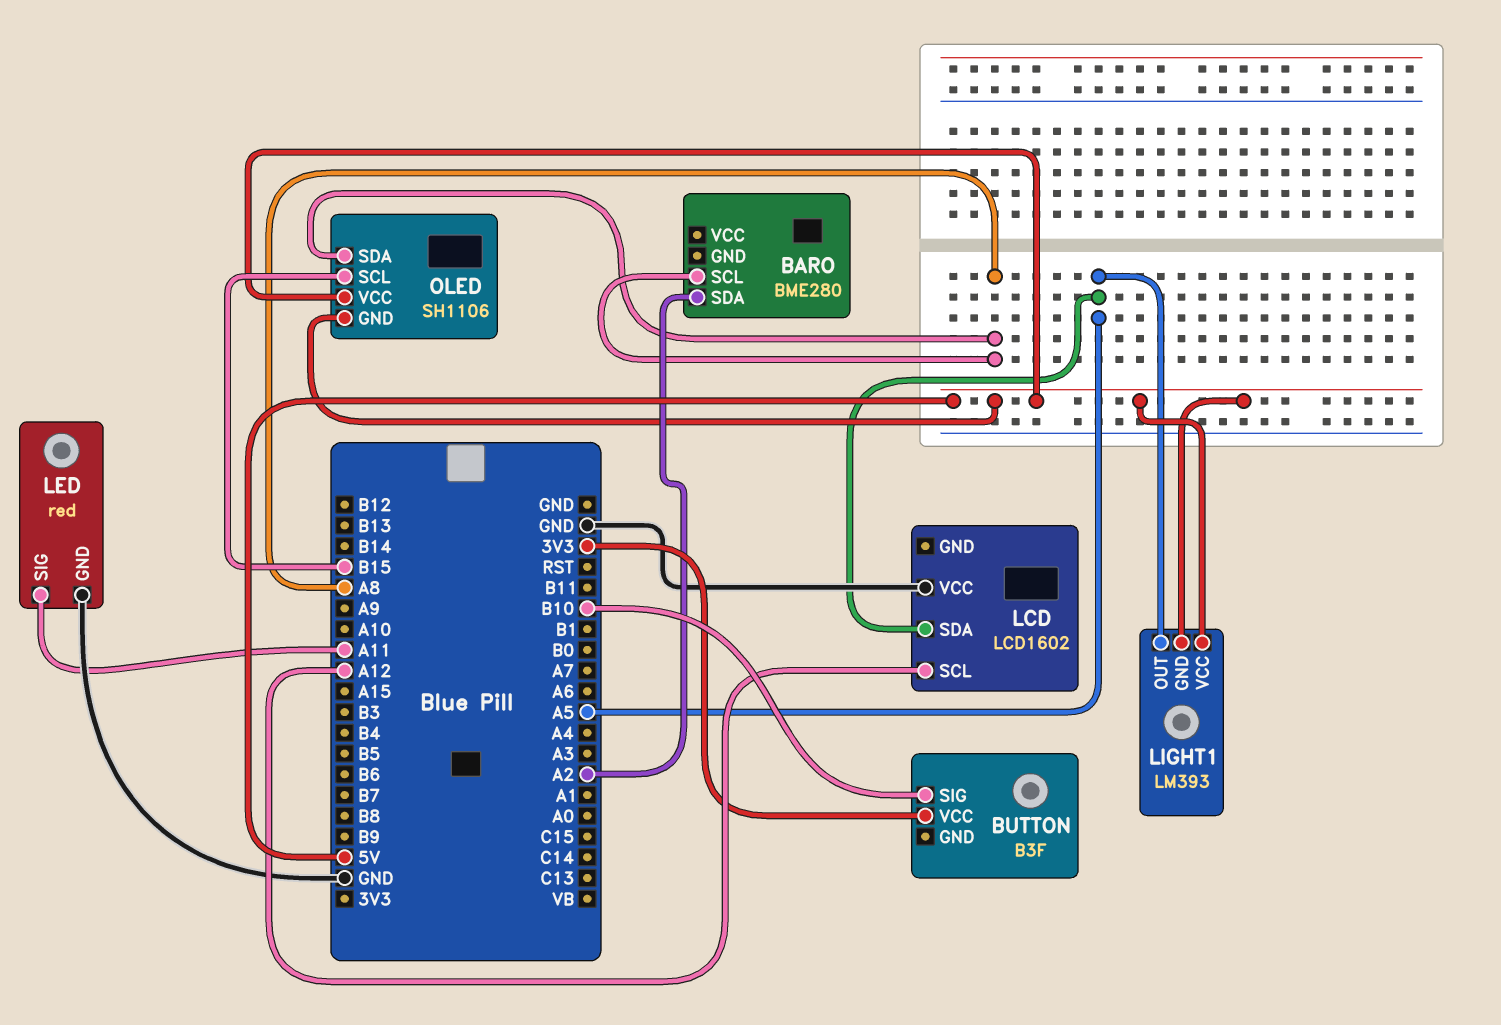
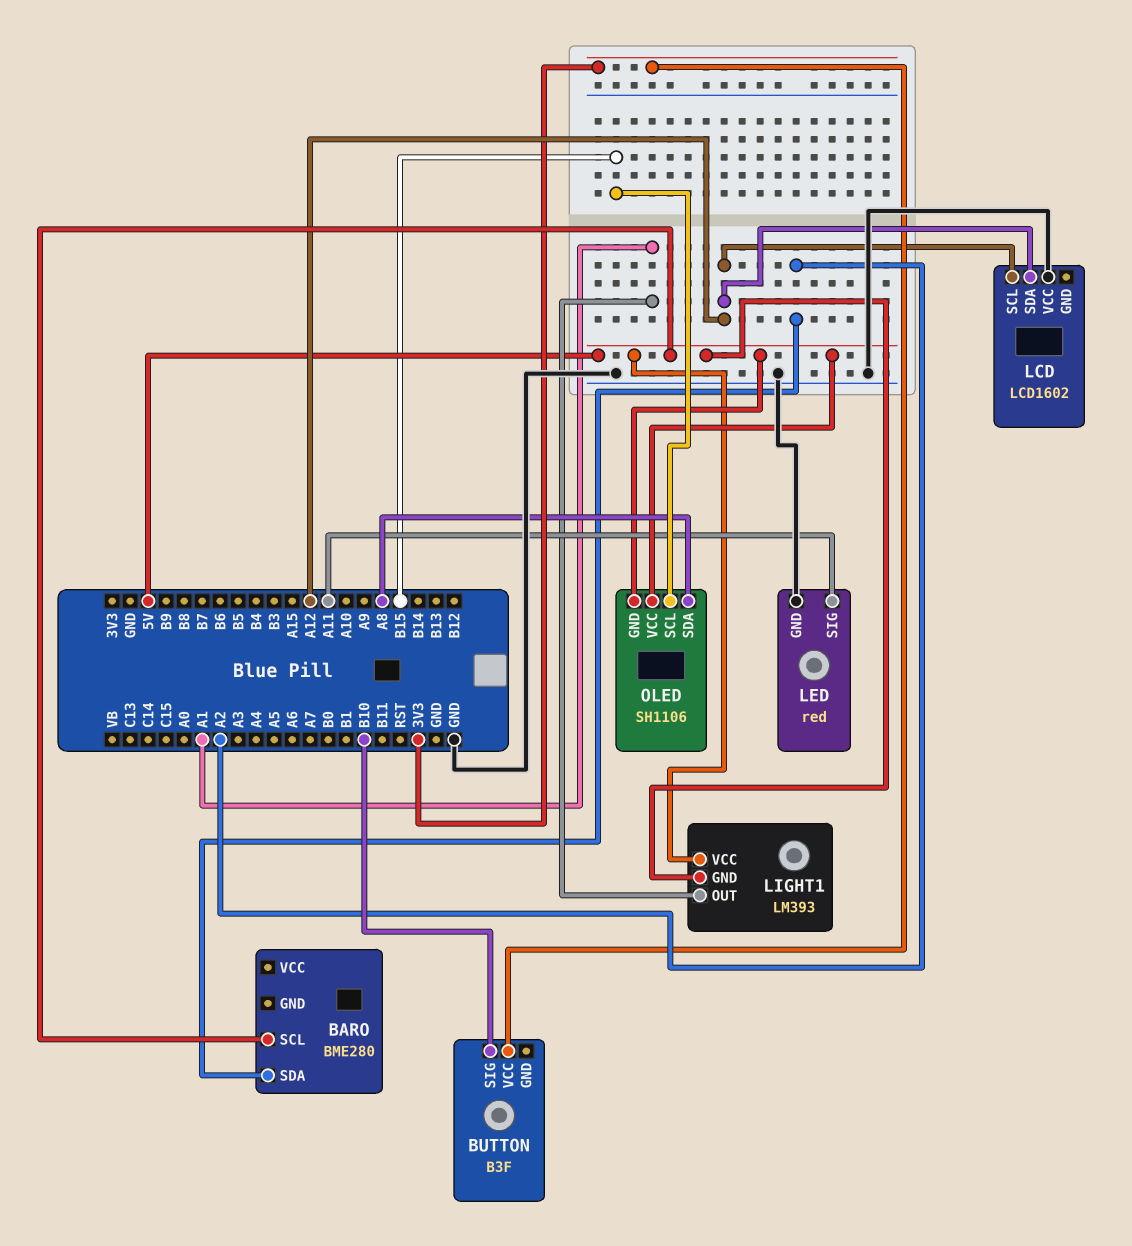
BARO pin SCL: A8 -> 5V
LCD pin SDA: A5 -> A12
LIGHT1 pin OUT: A5 -> A1

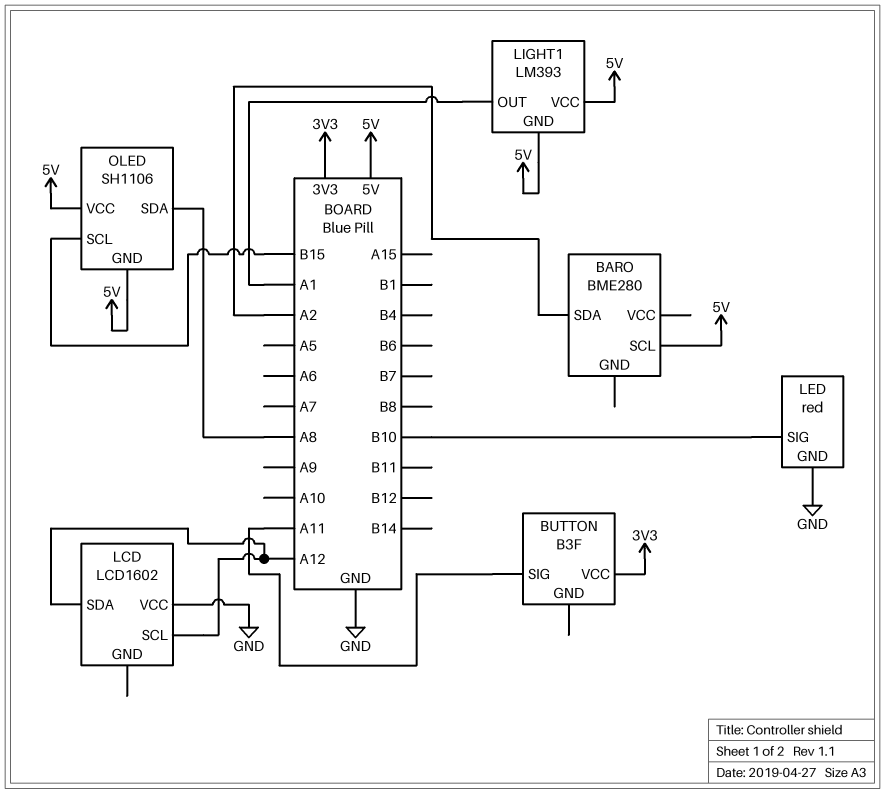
BUTTON pin SIG: B10 -> A11
LED pin SIG: A11 -> B10

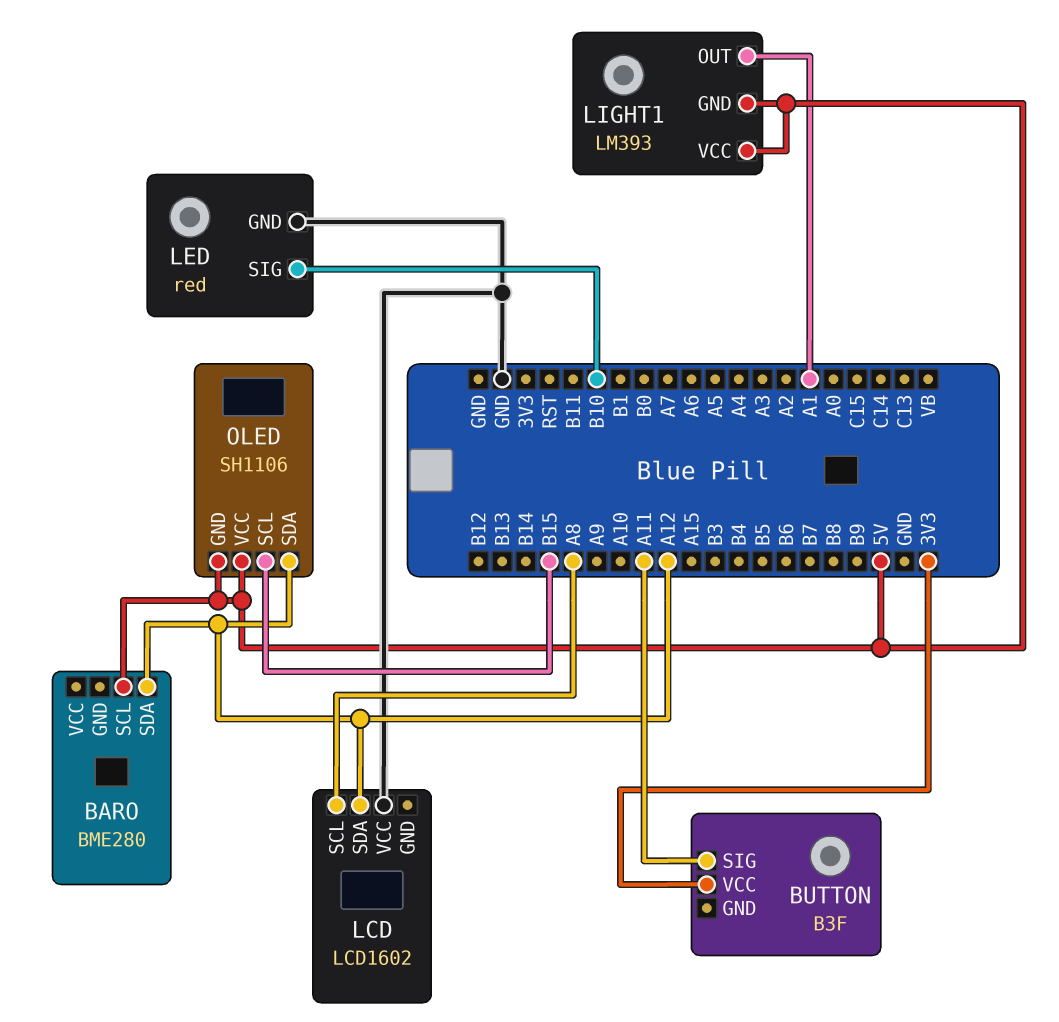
BARO pin SDA: A2 -> A12
LCD pin SCL: A12 -> A8
OLED pin SDA: A8 -> A12

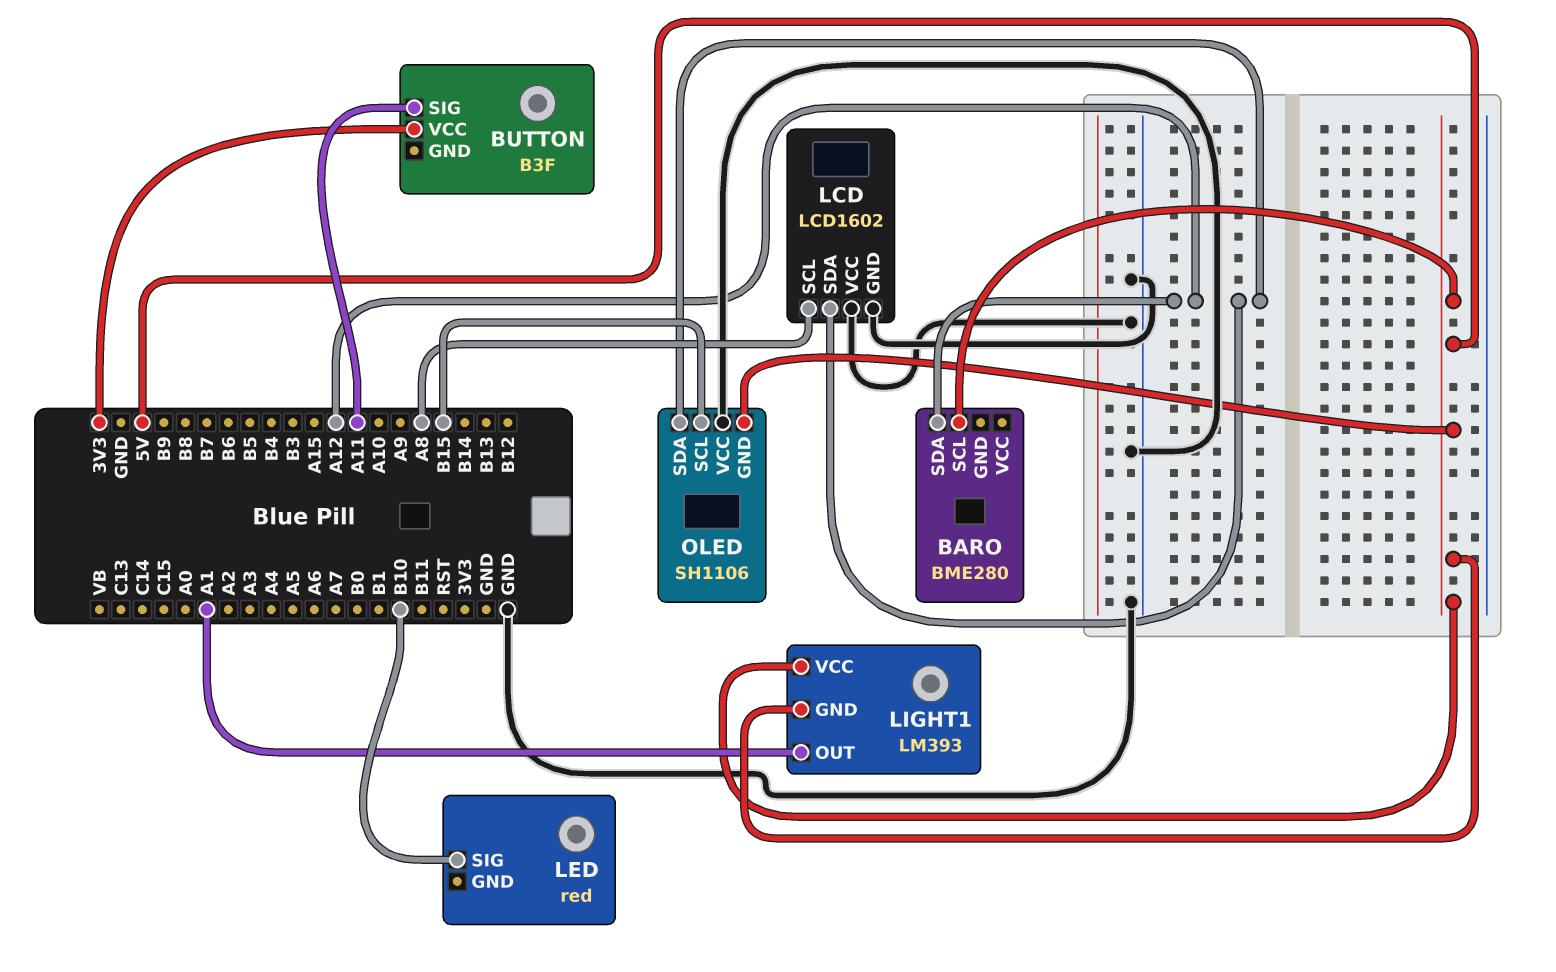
LCD pin GND: none -> GND
LED pin GND: GND -> none
OLED pin VCC: 5V -> GND

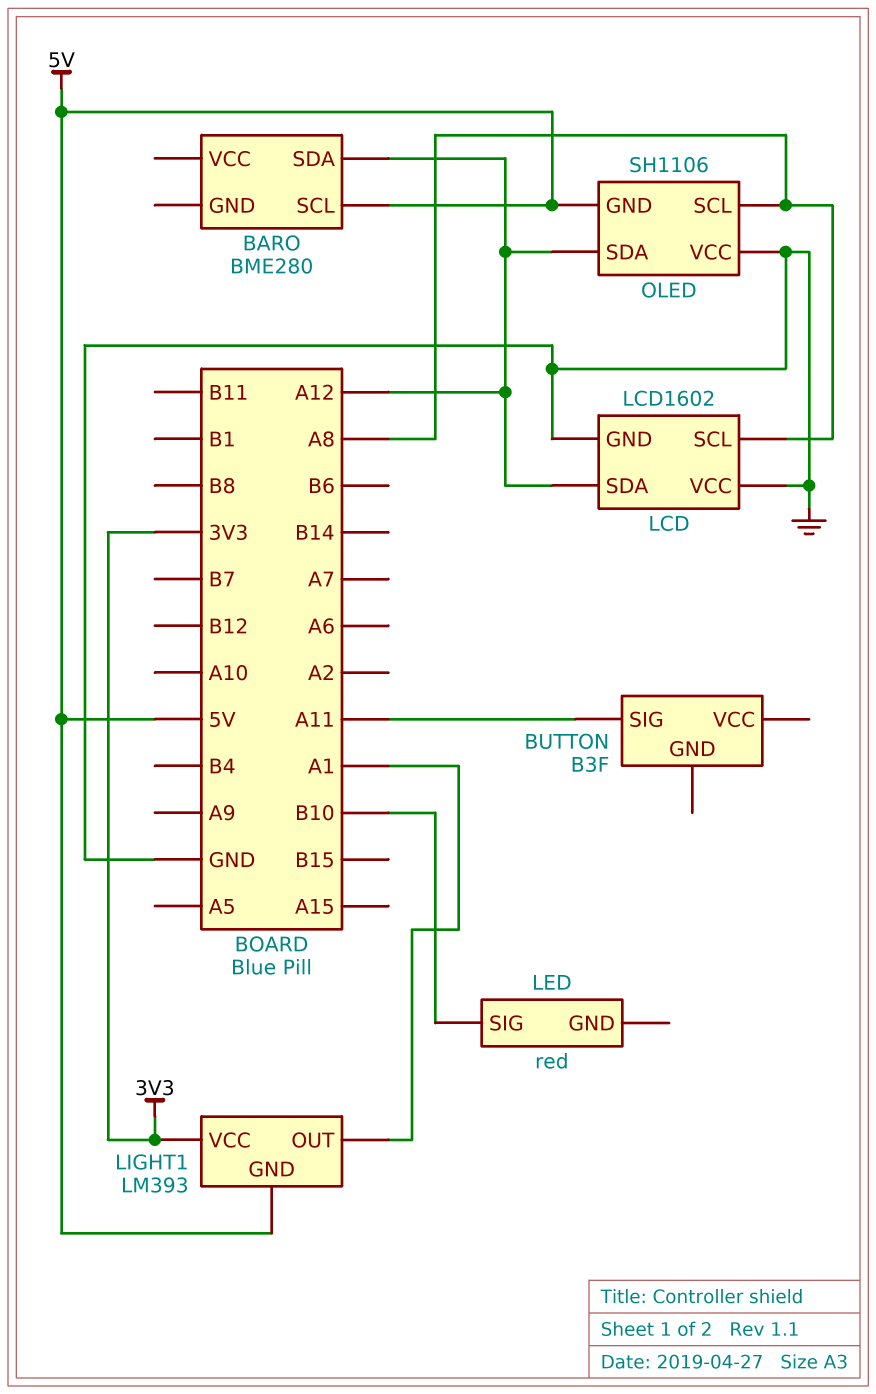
BUTTON pin VCC: 3V3 -> none
LIGHT1 pin VCC: 5V -> 3V3
OLED pin SCL: B15 -> A8

